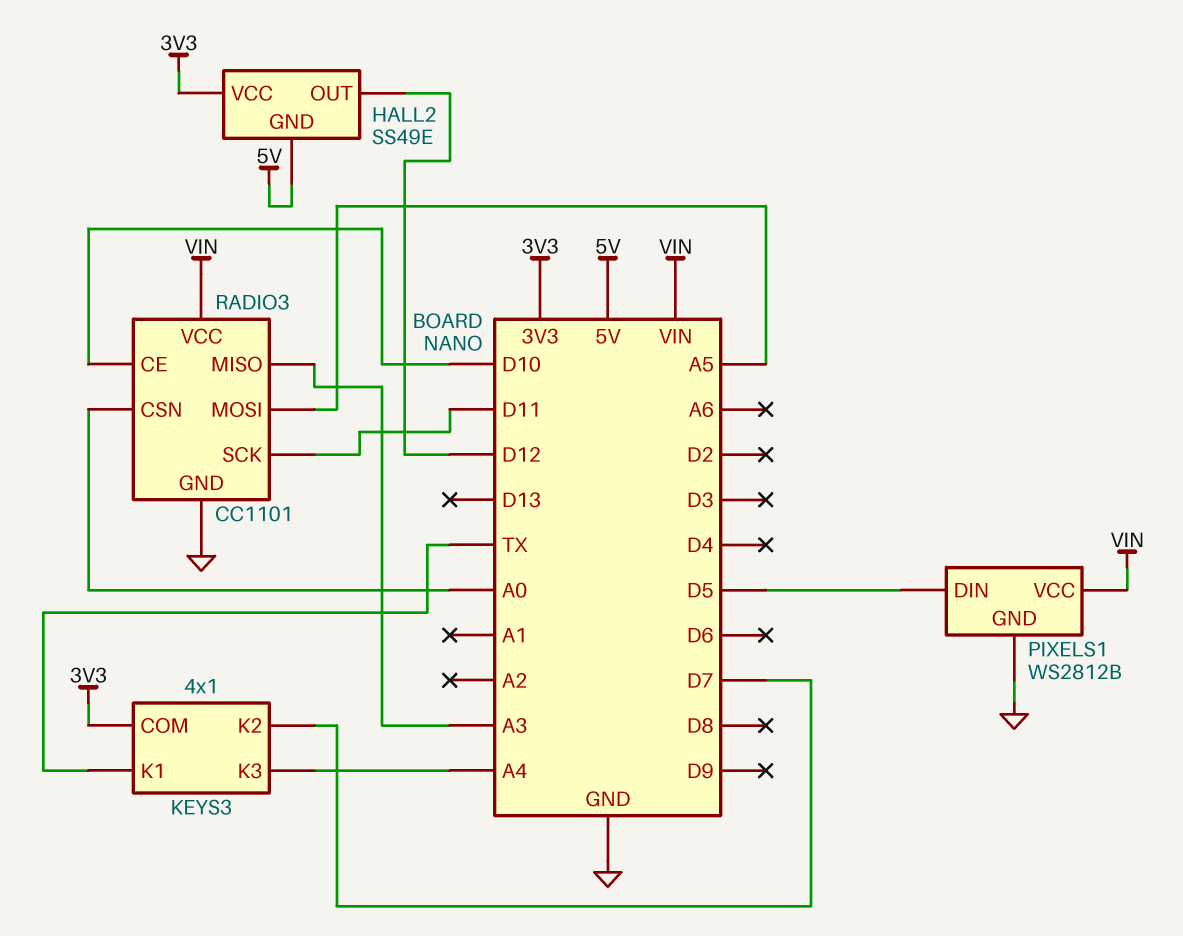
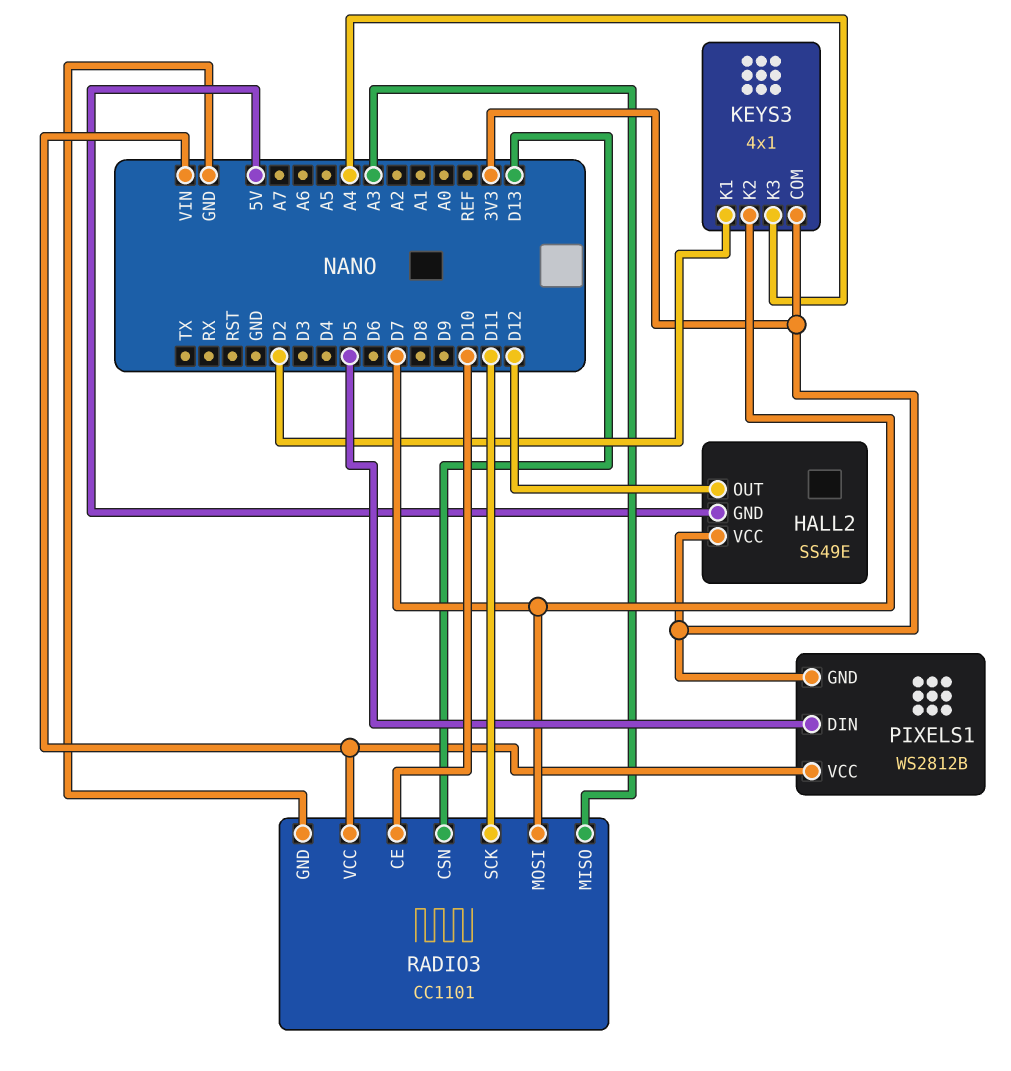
KEYS3 pin K1: TX -> D2
PIXELS1 pin GND: GND -> 3V3
RADIO3 pin CSN: A0 -> D13
RADIO3 pin MOSI: A5 -> D7

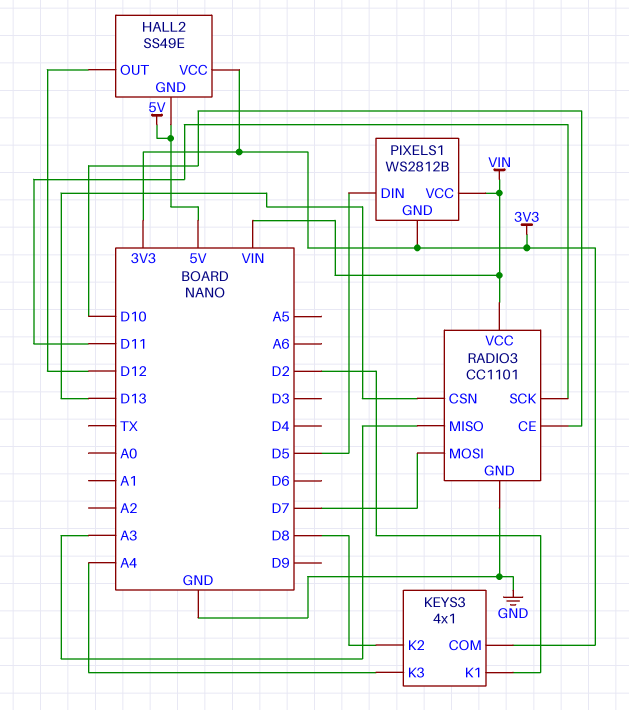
KEYS3 pin K2: D7 -> D8

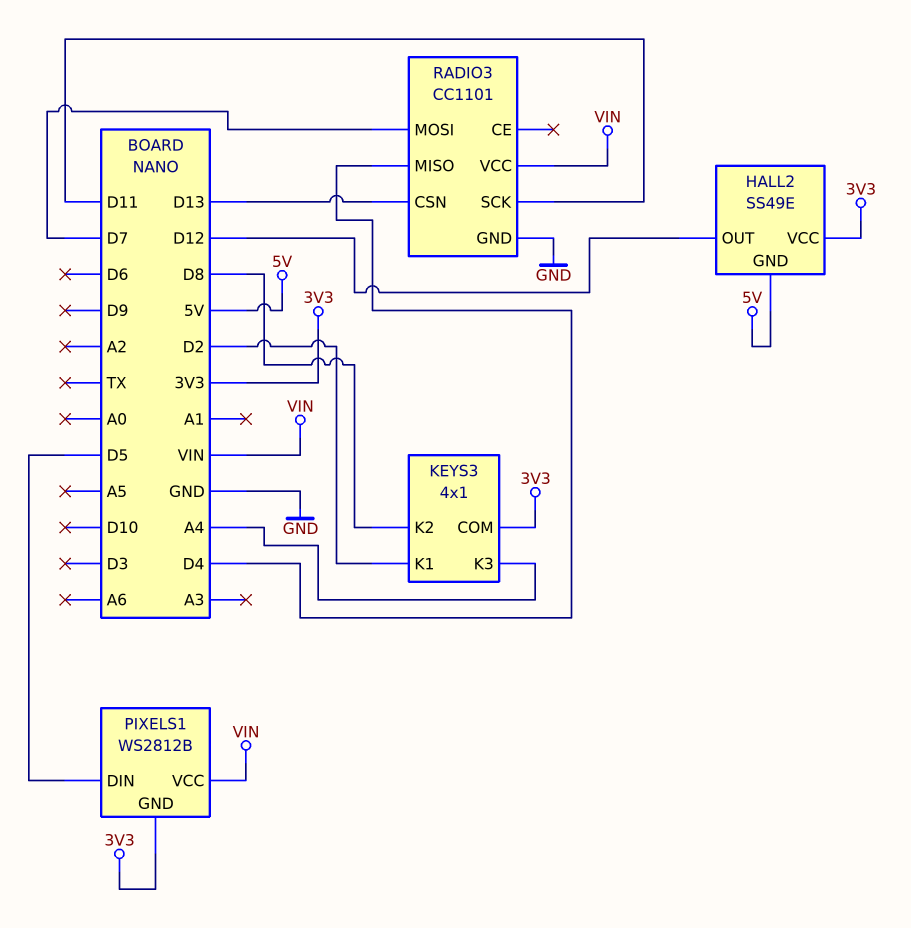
RADIO3 pin CE: D10 -> none
RADIO3 pin MISO: A3 -> D4

